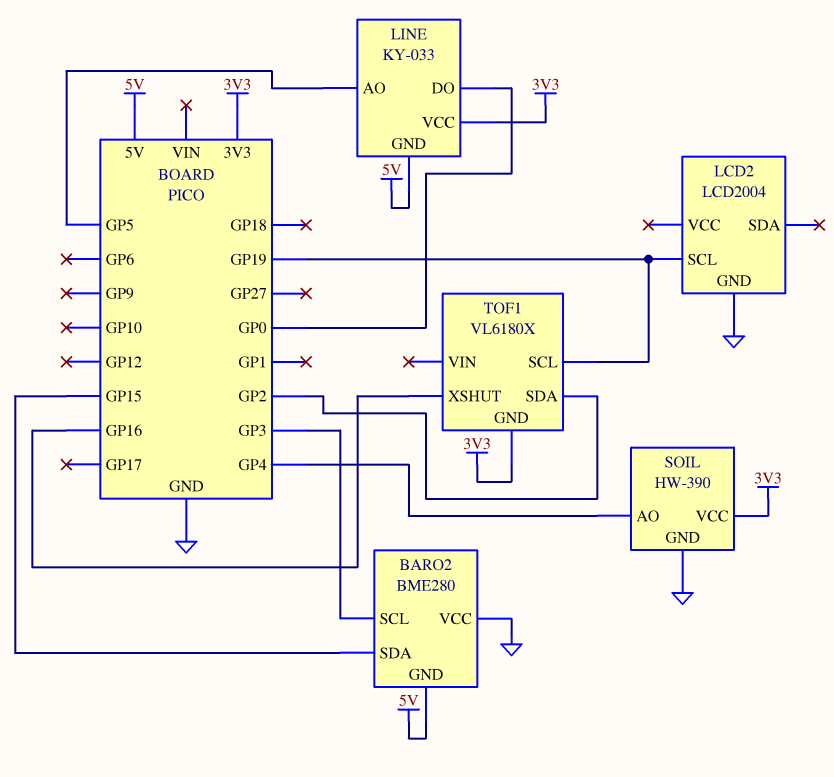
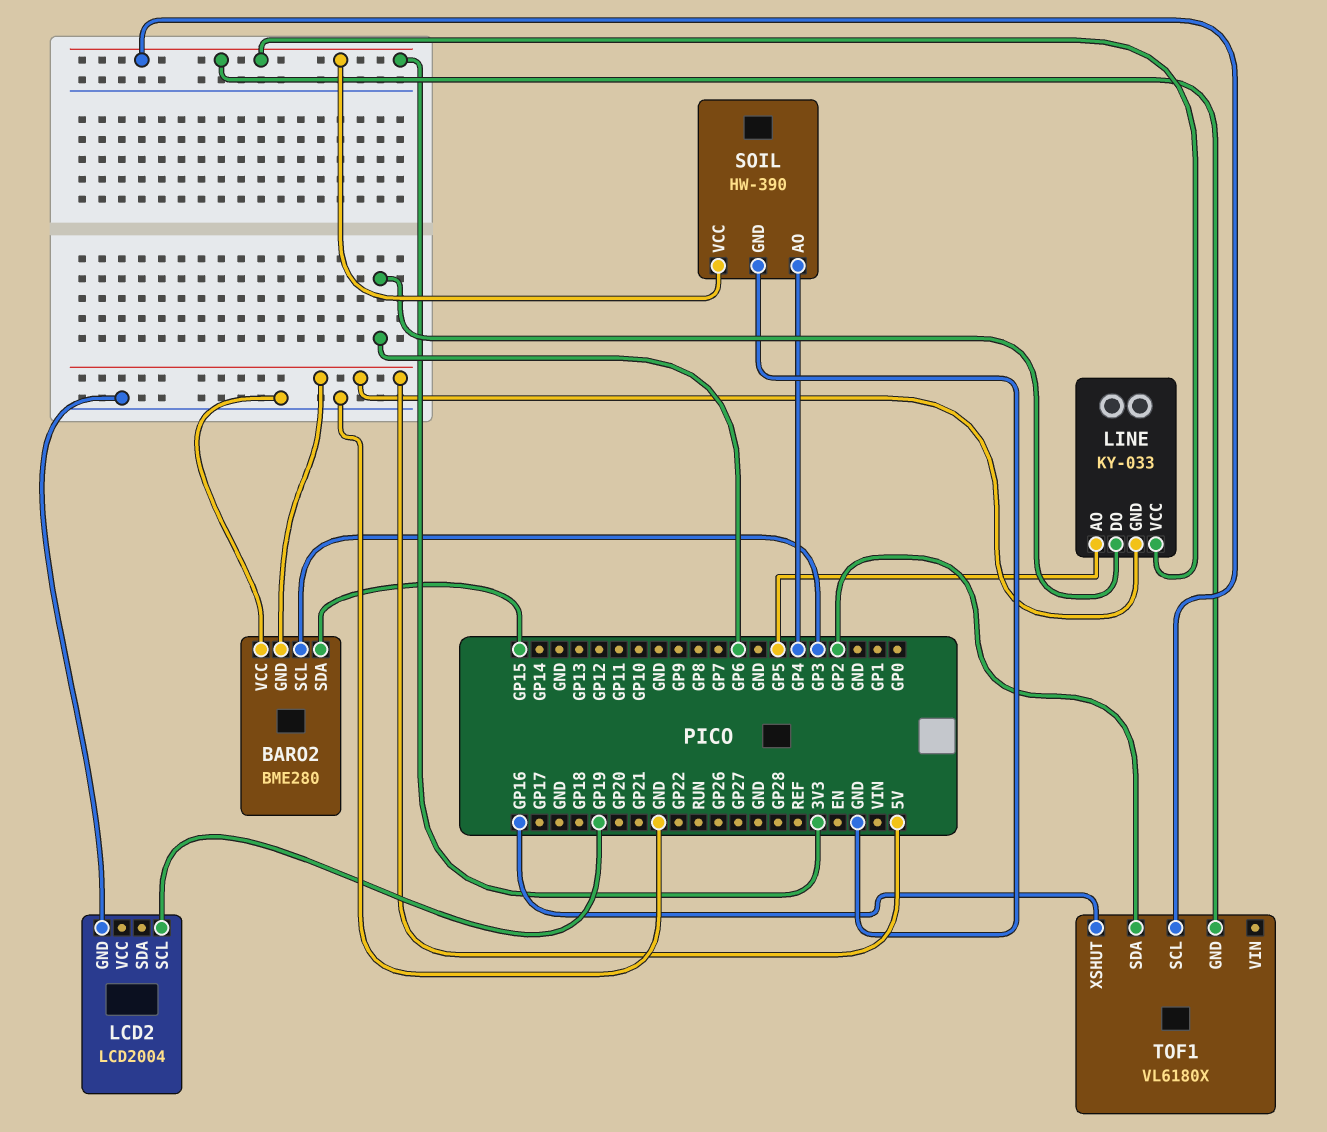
LINE pin DO: GP0 -> GP6
TOF1 pin SCL: GP19 -> 3V3

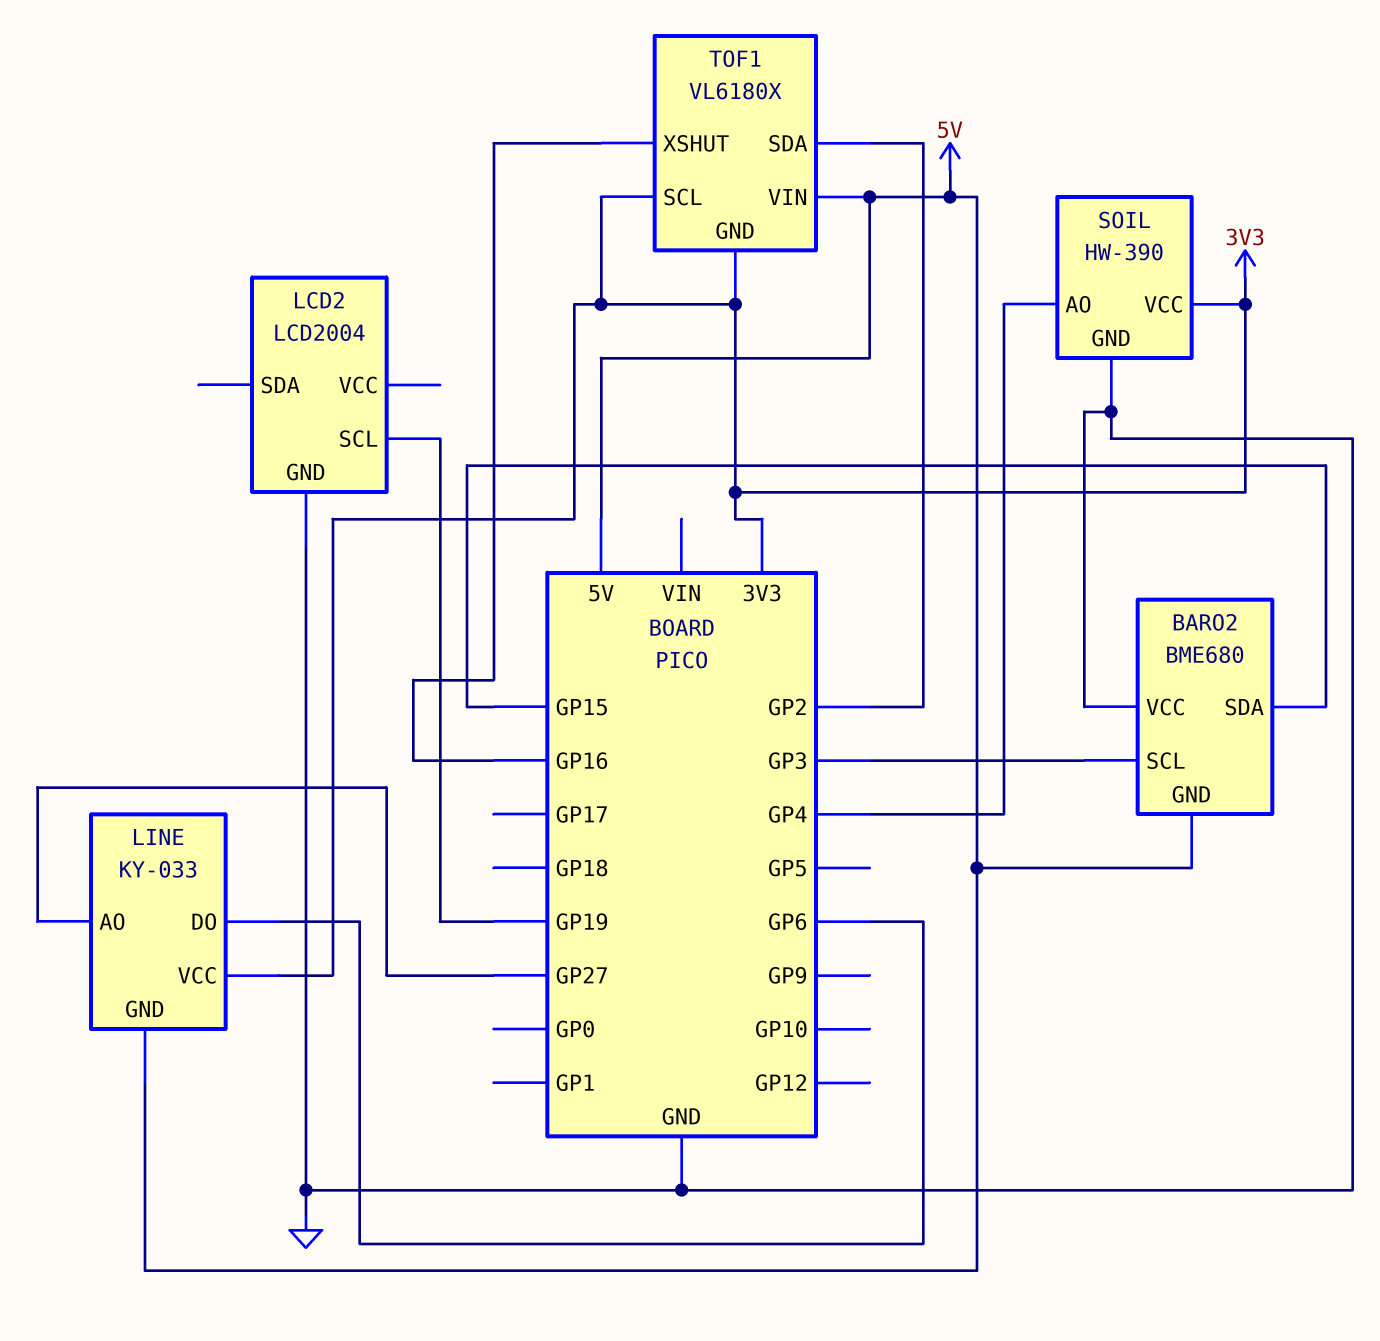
BARO2: BME280 -> BME680
LINE pin AO: GP5 -> GP27
TOF1 pin VIN: none -> 5V

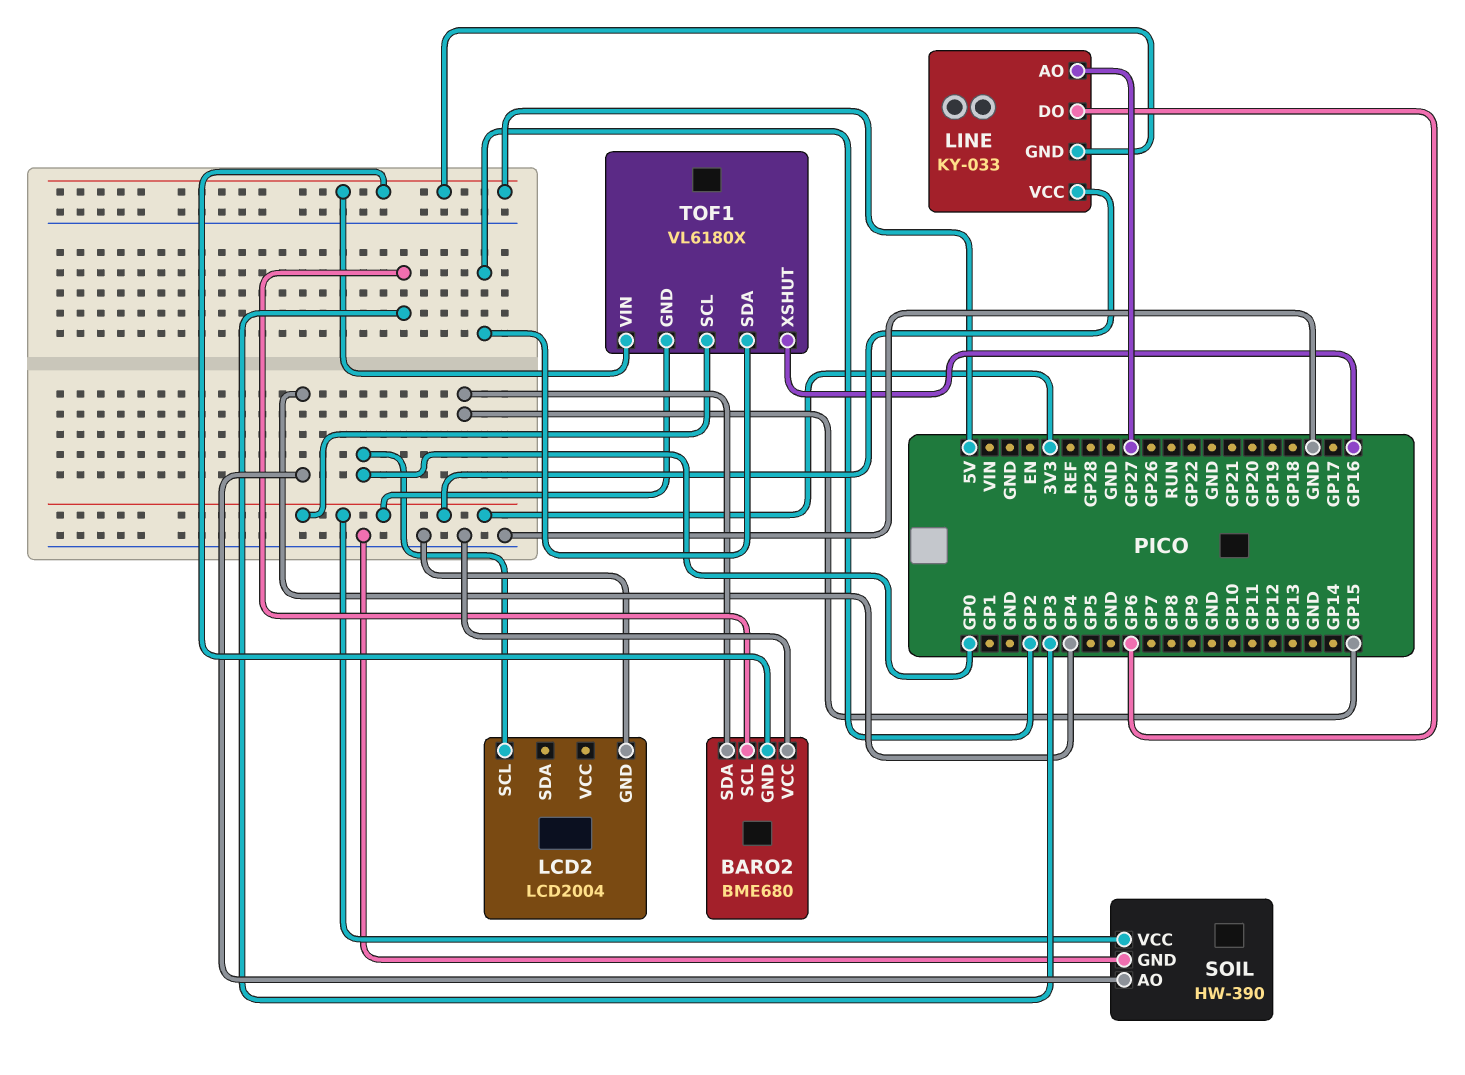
LCD2 pin SCL: GP19 -> GP0

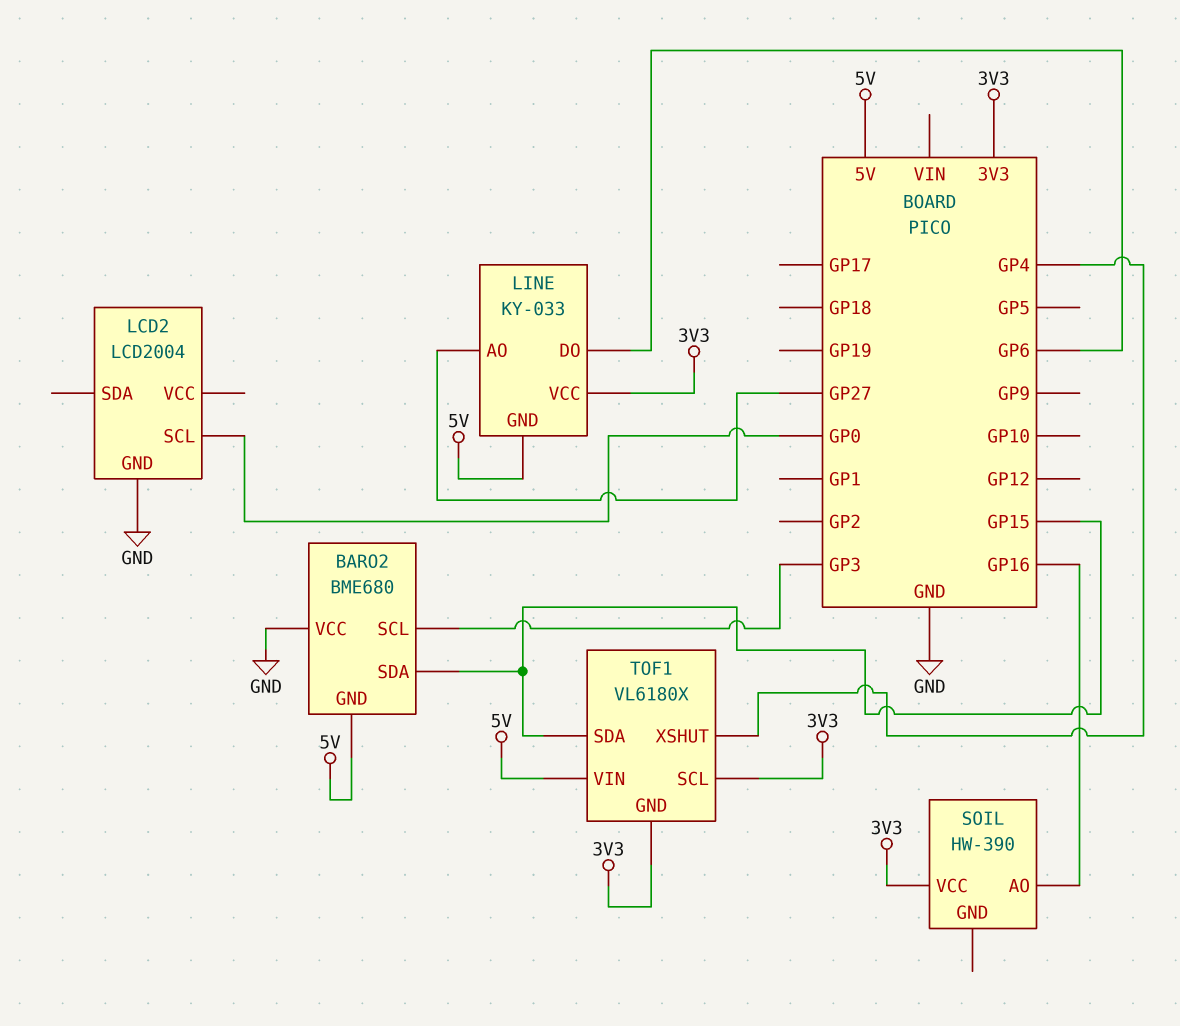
SOIL pin AO: GP4 -> GP16
SOIL pin GND: GND -> none
TOF1 pin SDA: GP2 -> GP15
TOF1 pin XSHUT: GP16 -> GP4

